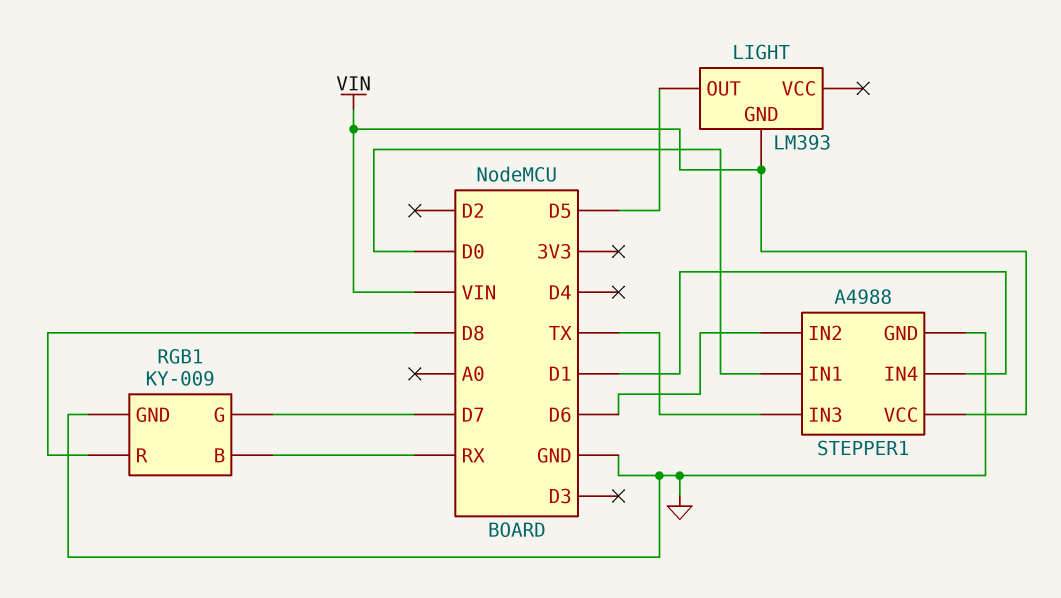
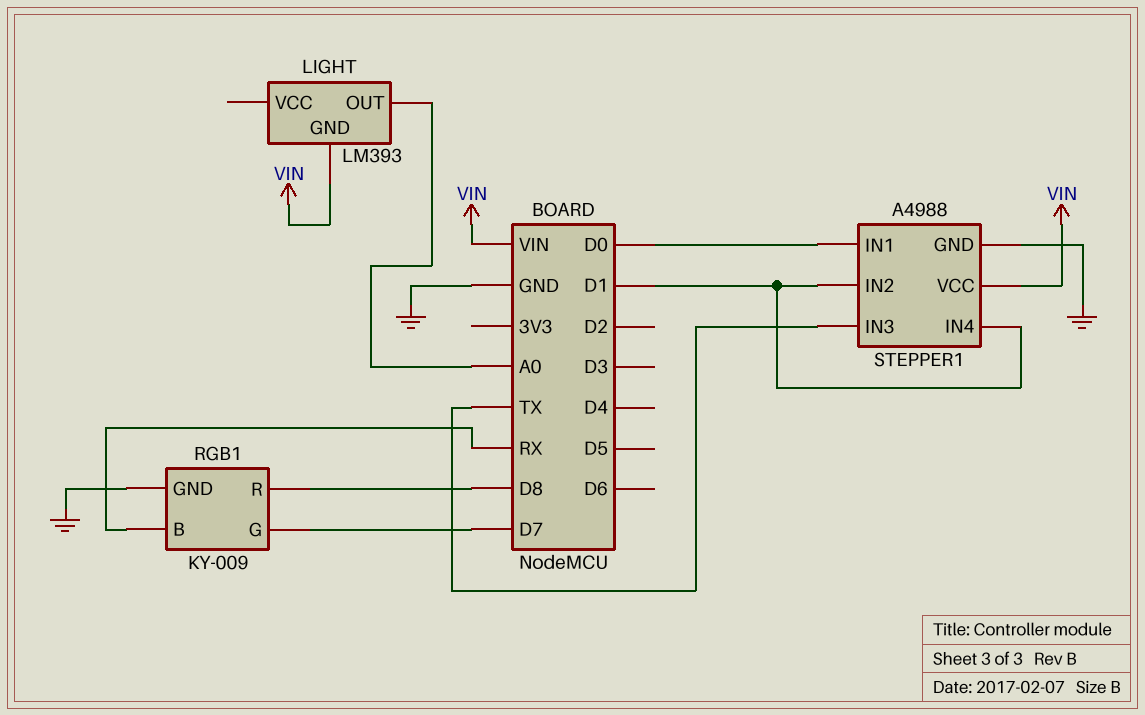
LIGHT pin OUT: D5 -> A0
STEPPER1 pin IN2: D6 -> D1

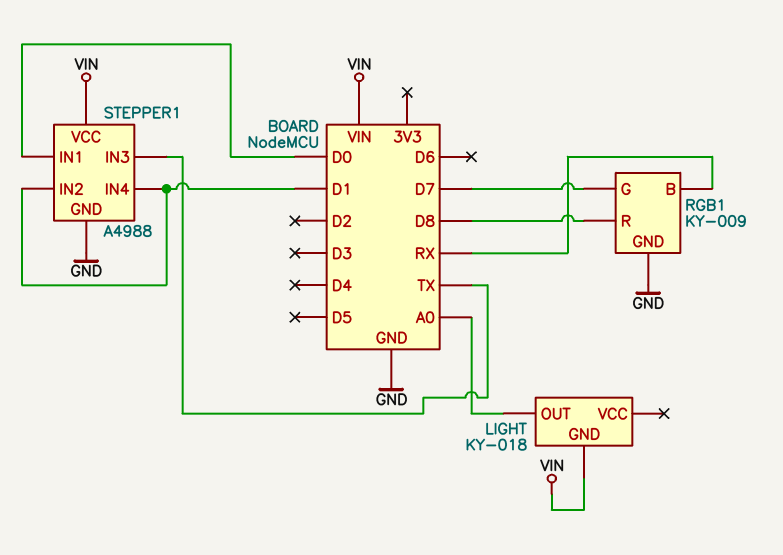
LIGHT: LM393 -> KY-018

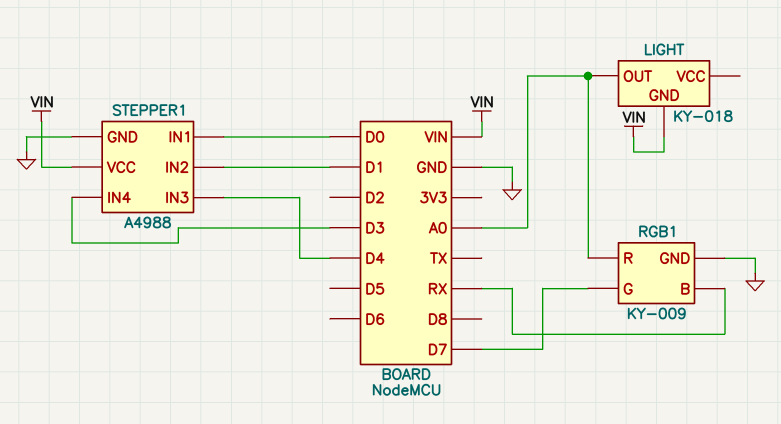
RGB1 pin R: D8 -> A0
STEPPER1 pin IN3: TX -> D4
STEPPER1 pin IN4: D1 -> D3

